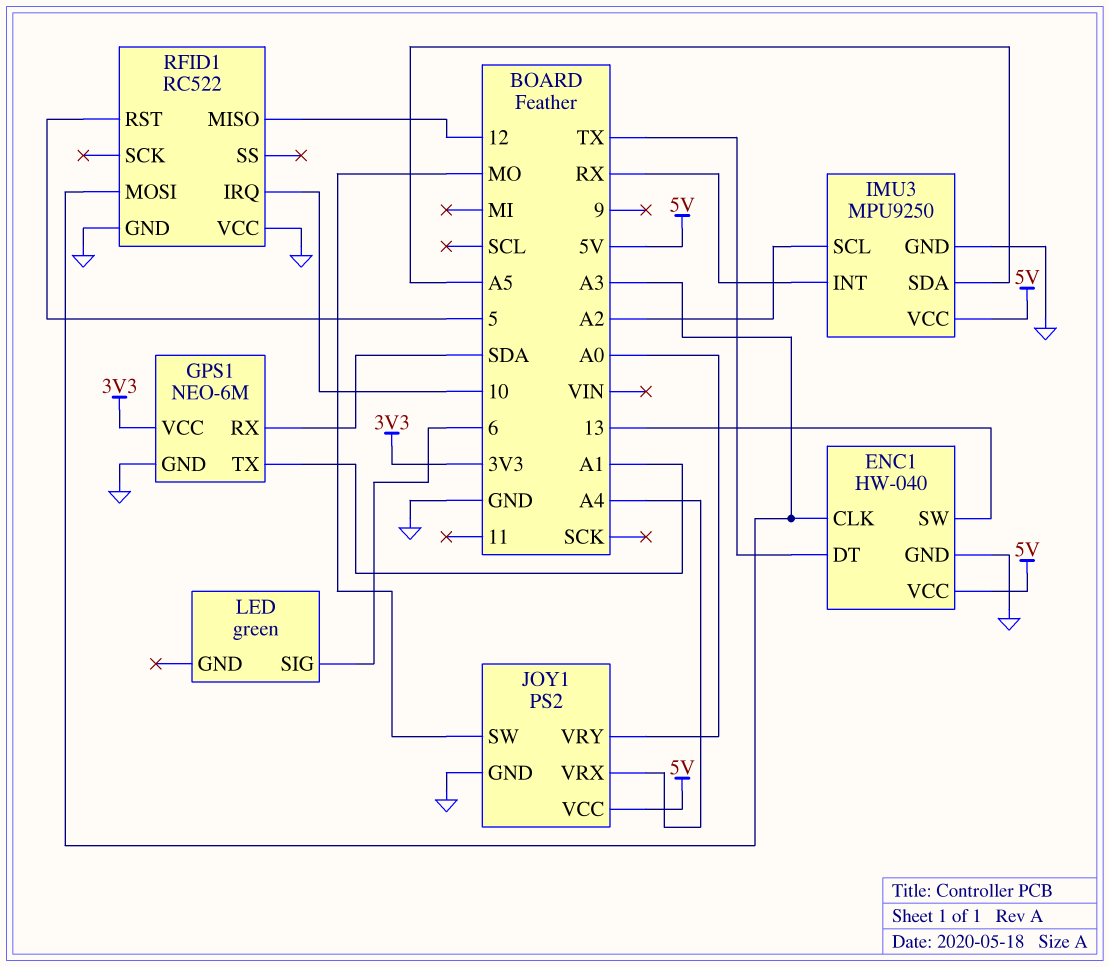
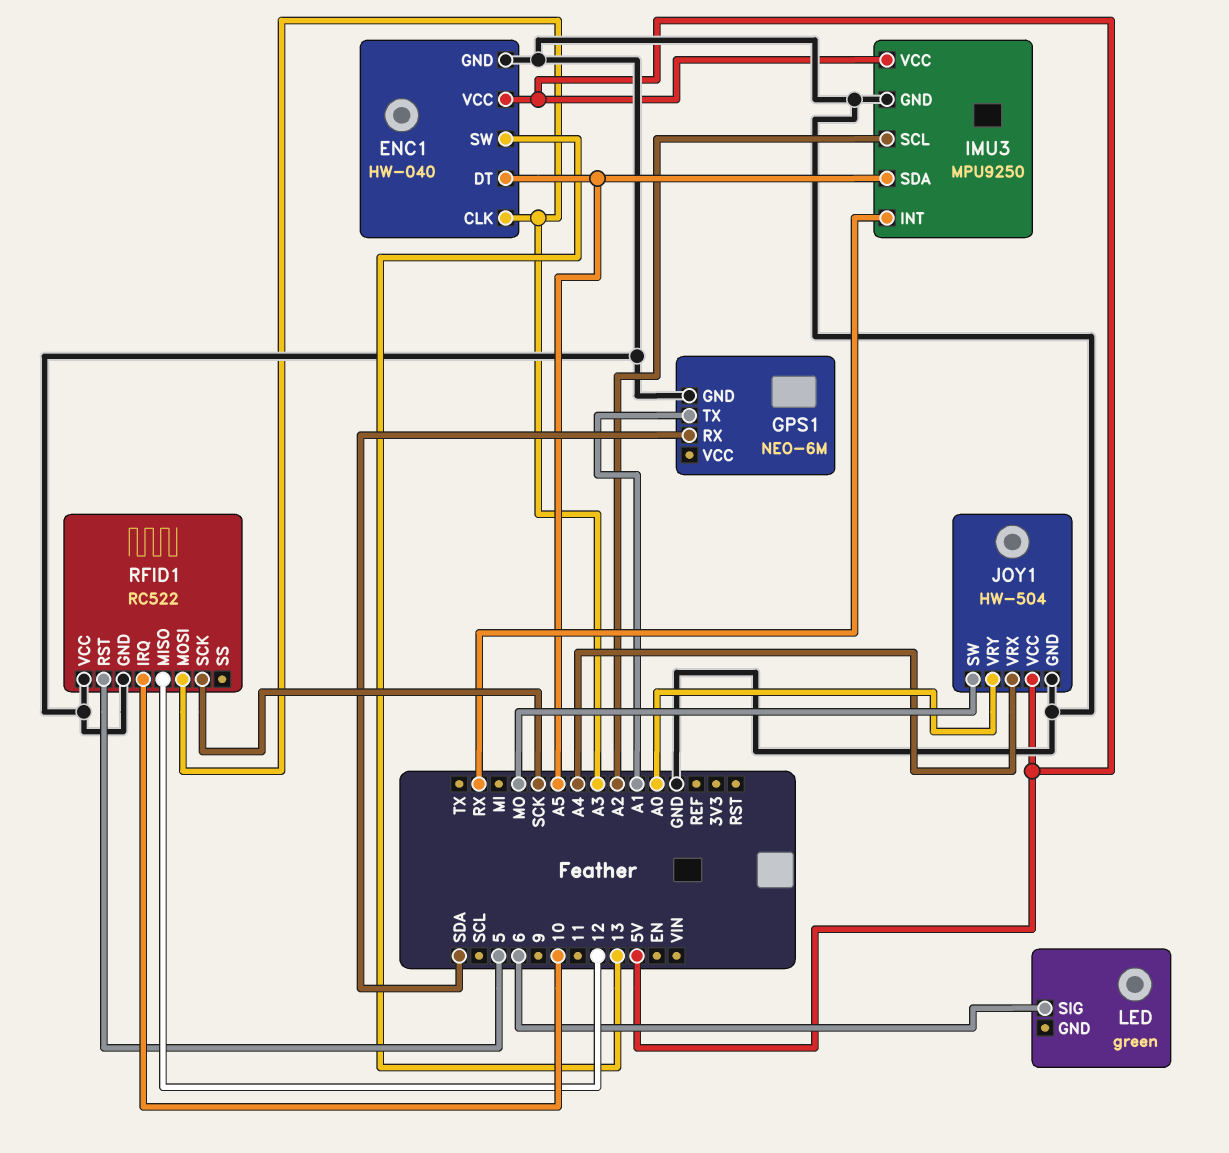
ENC1 pin DT: TX -> A5
GPS1 pin VCC: 3V3 -> none
JOY1: PS2 -> HW-504
RFID1 pin SCK: none -> SCK

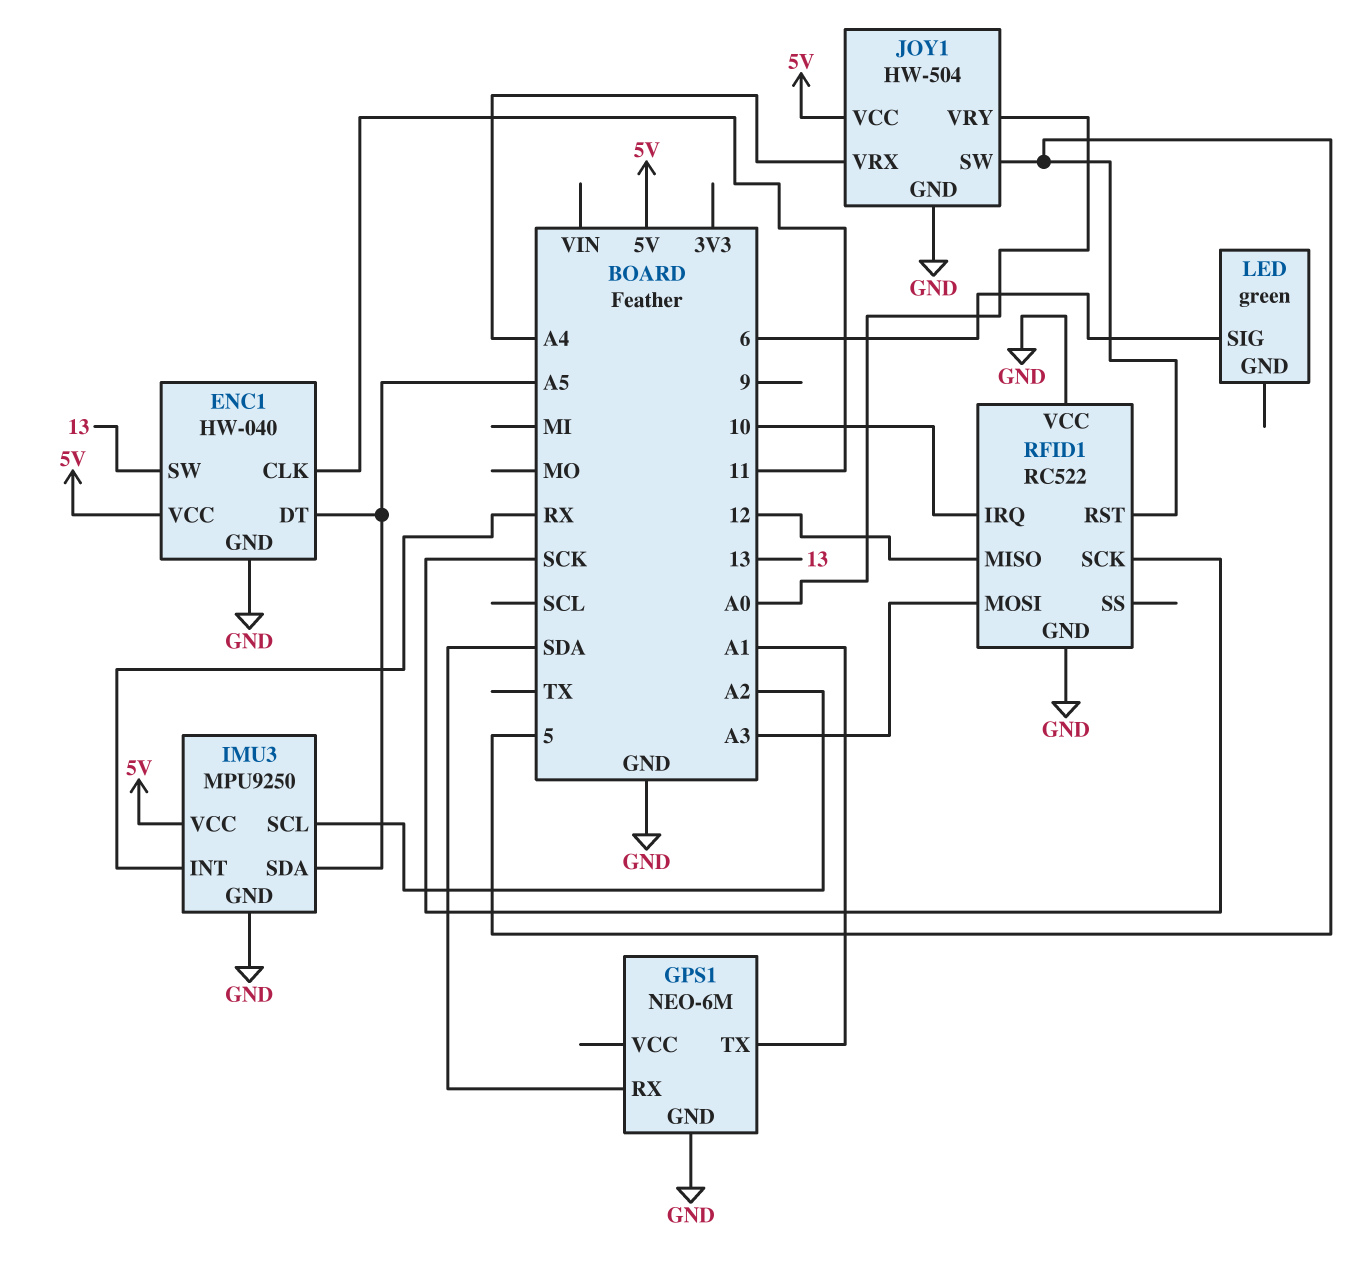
ENC1 pin CLK: A3 -> 11
JOY1 pin SW: MO -> 5

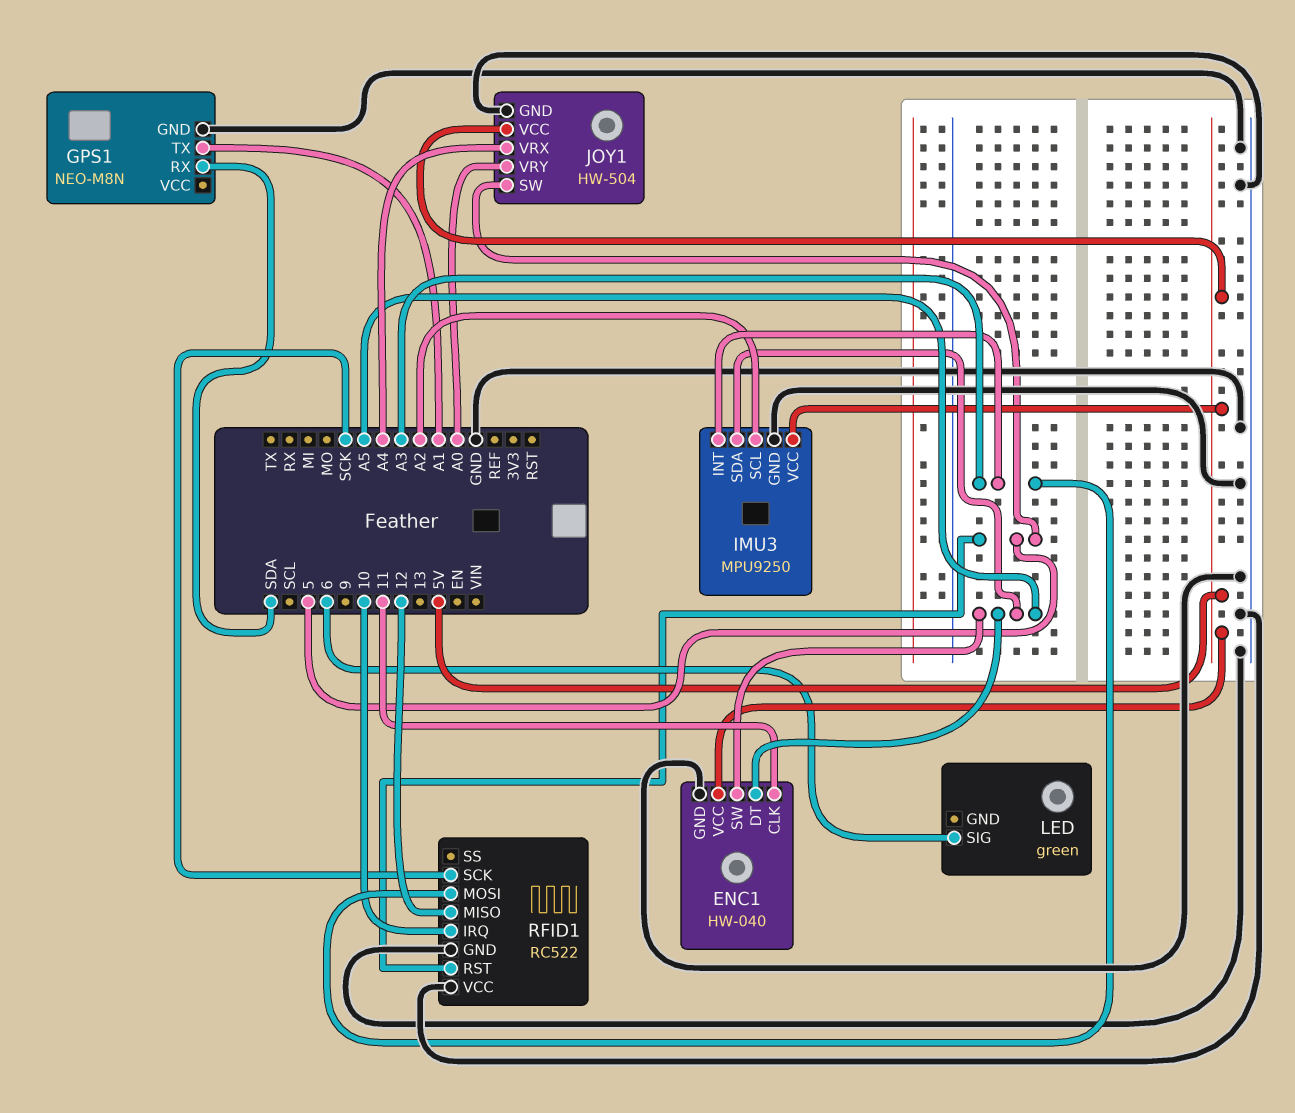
ENC1 pin SW: 13 -> A5
GPS1: NEO-6M -> NEO-M8N
IMU3 pin INT: RX -> A3

